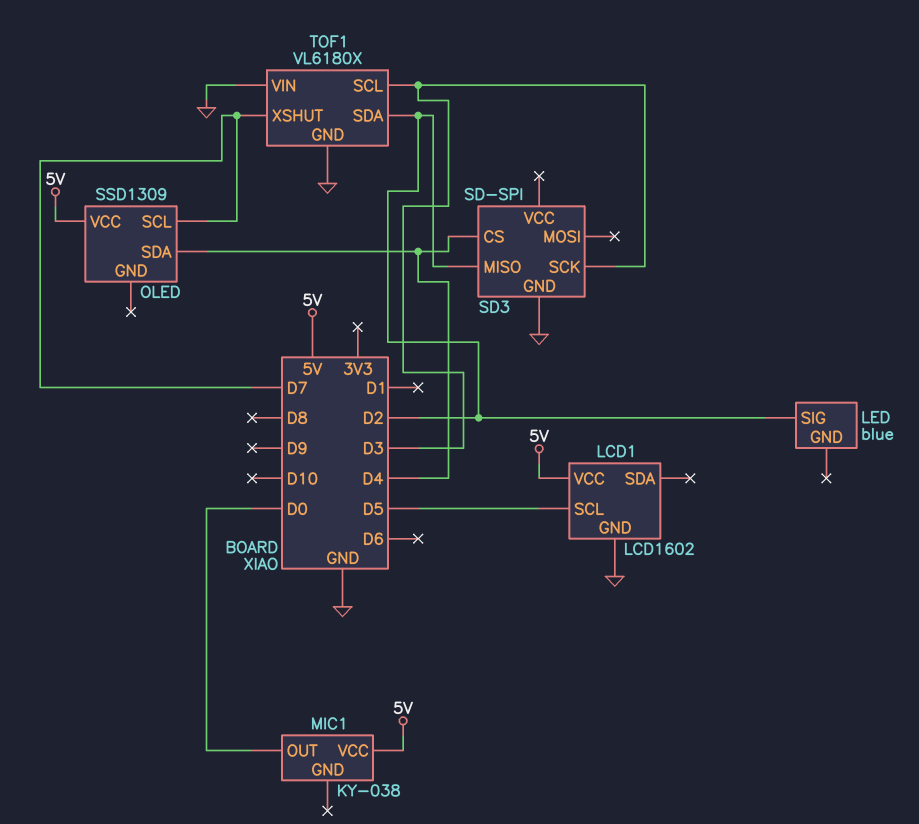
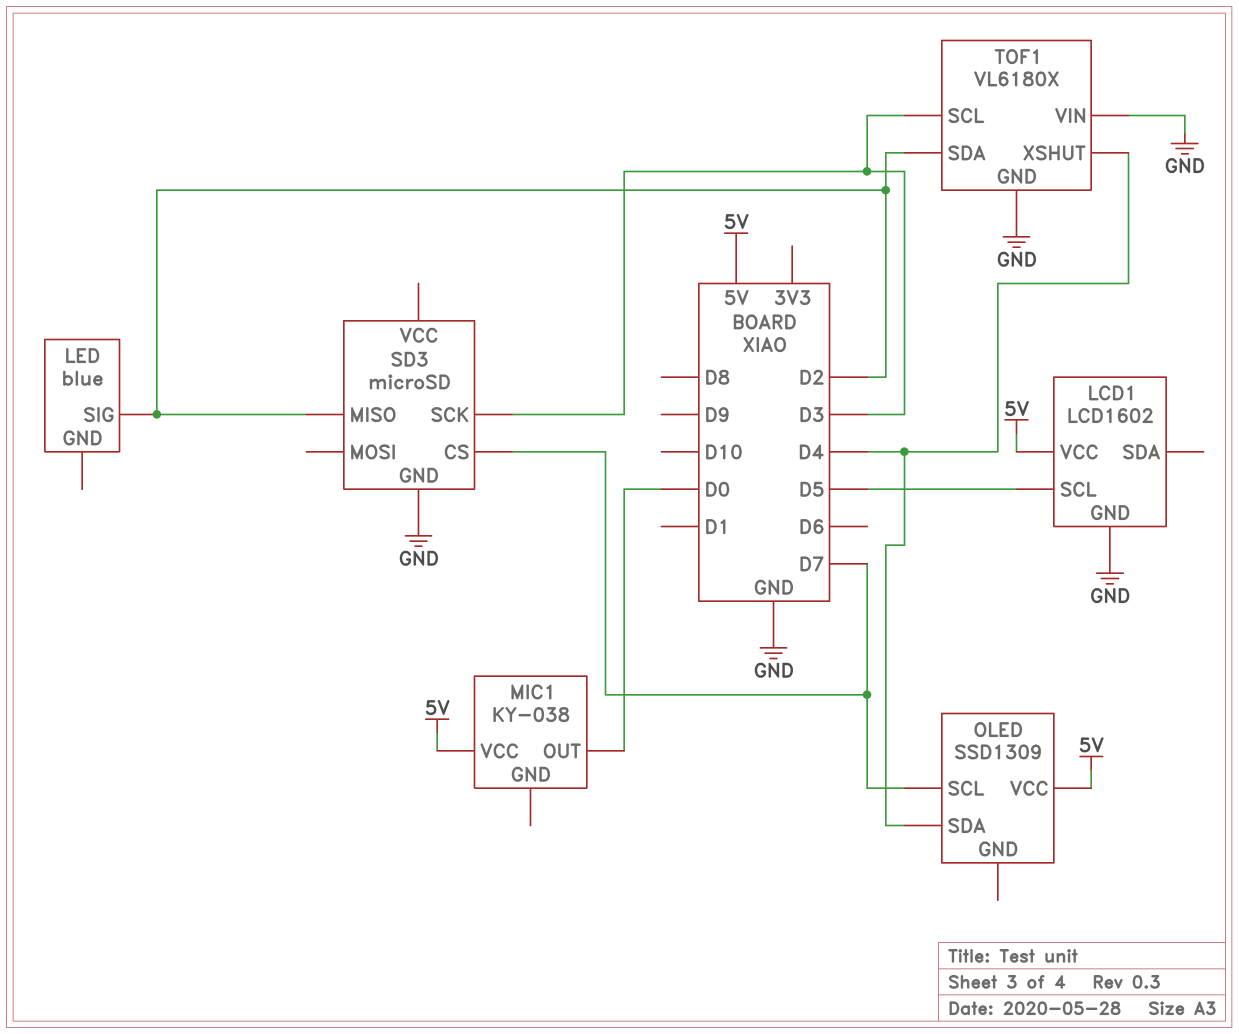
SD3: SD-SPI -> microSD
SD3 pin CS: D4 -> D7
TOF1 pin XSHUT: D7 -> D4

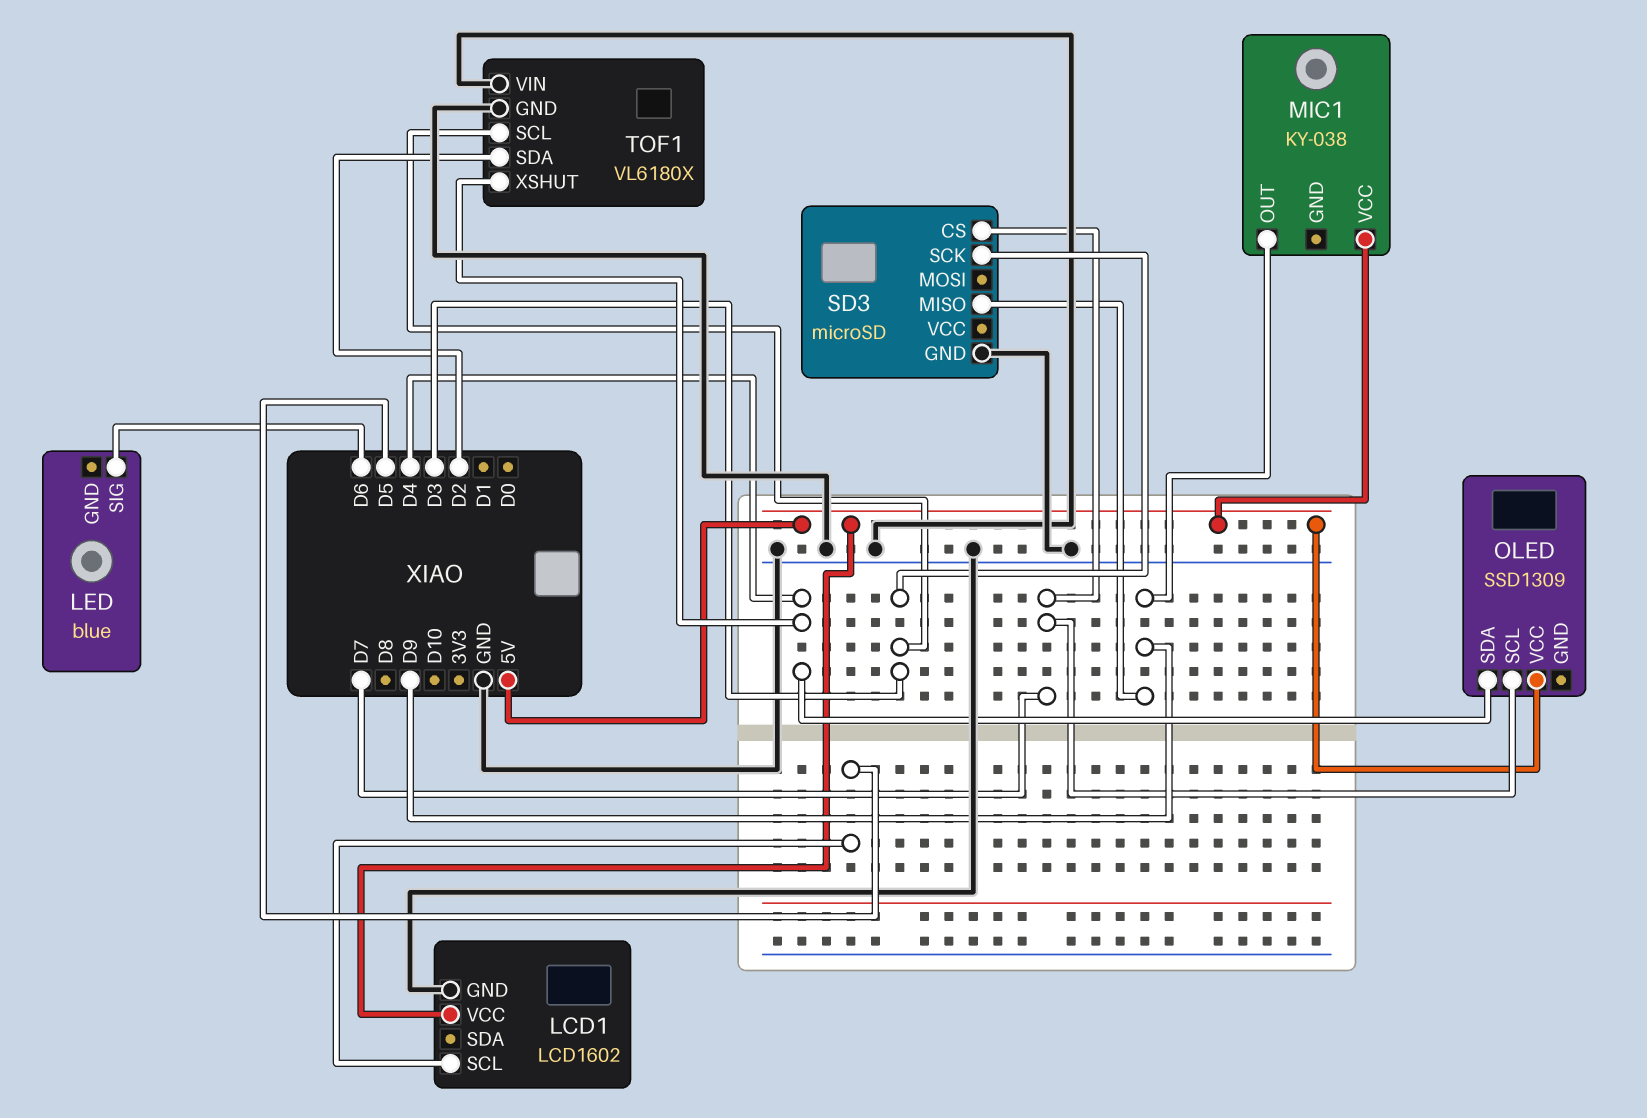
LED pin SIG: D2 -> D6
MIC1 pin OUT: D0 -> D9
SD3 pin MISO: D2 -> D9

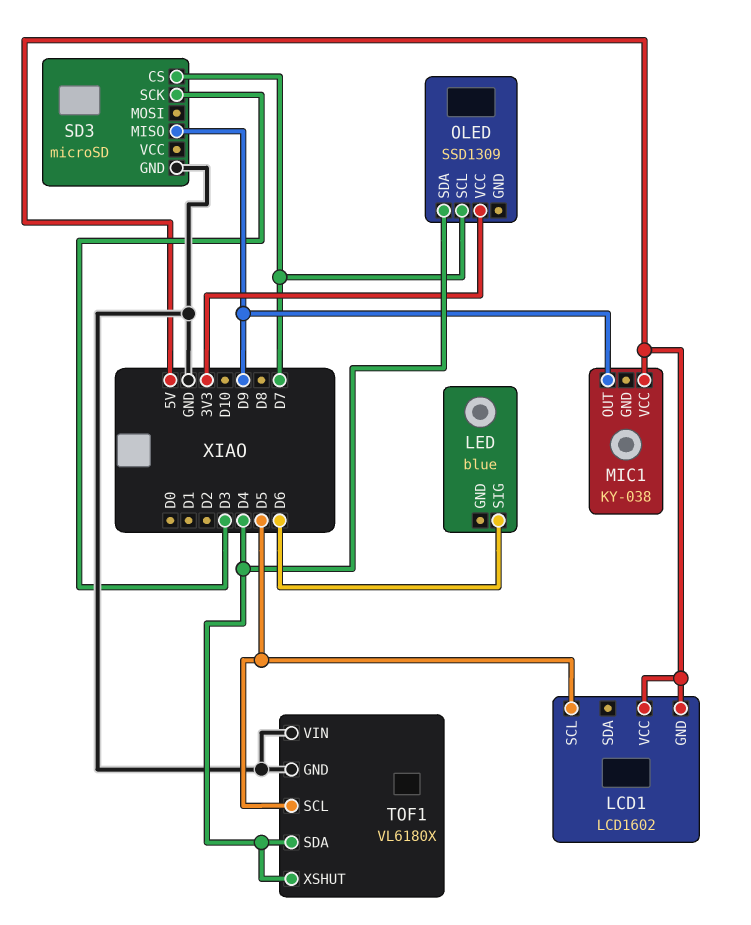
LCD1 pin GND: GND -> 5V
OLED pin VCC: 5V -> 3V3
TOF1 pin SCL: D3 -> D5
TOF1 pin SDA: D2 -> D4

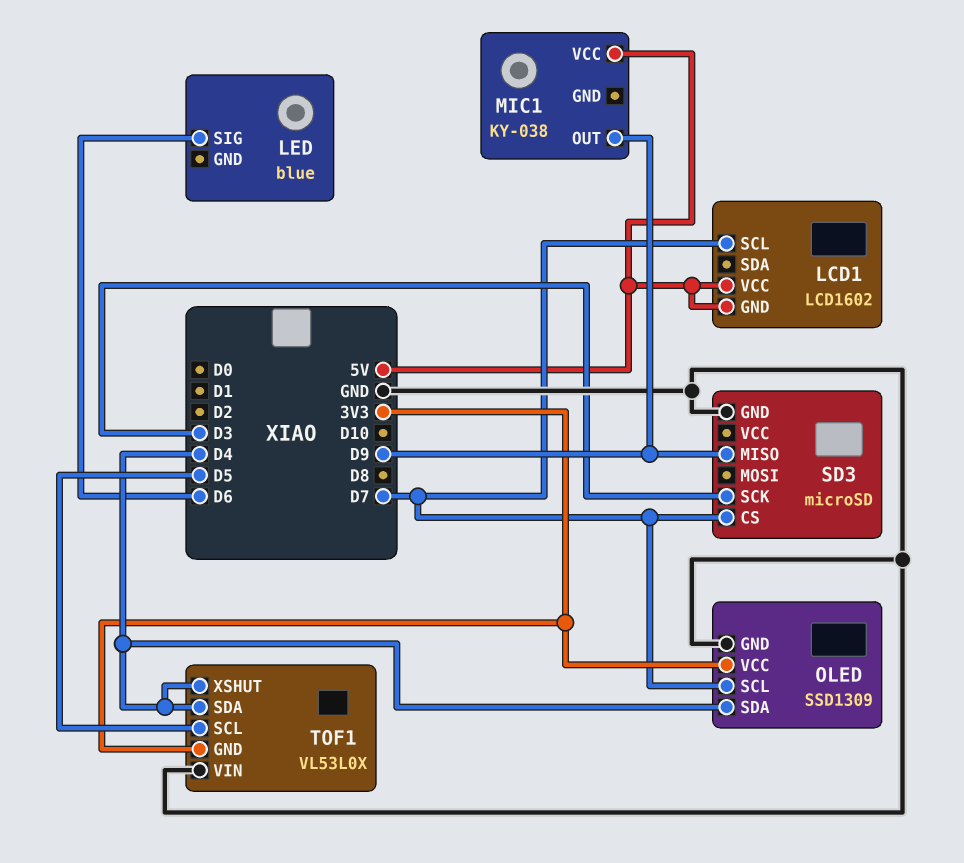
LCD1 pin SCL: D5 -> D7
OLED pin GND: none -> GND
TOF1: VL6180X -> VL53L0X
TOF1 pin GND: GND -> 3V3

